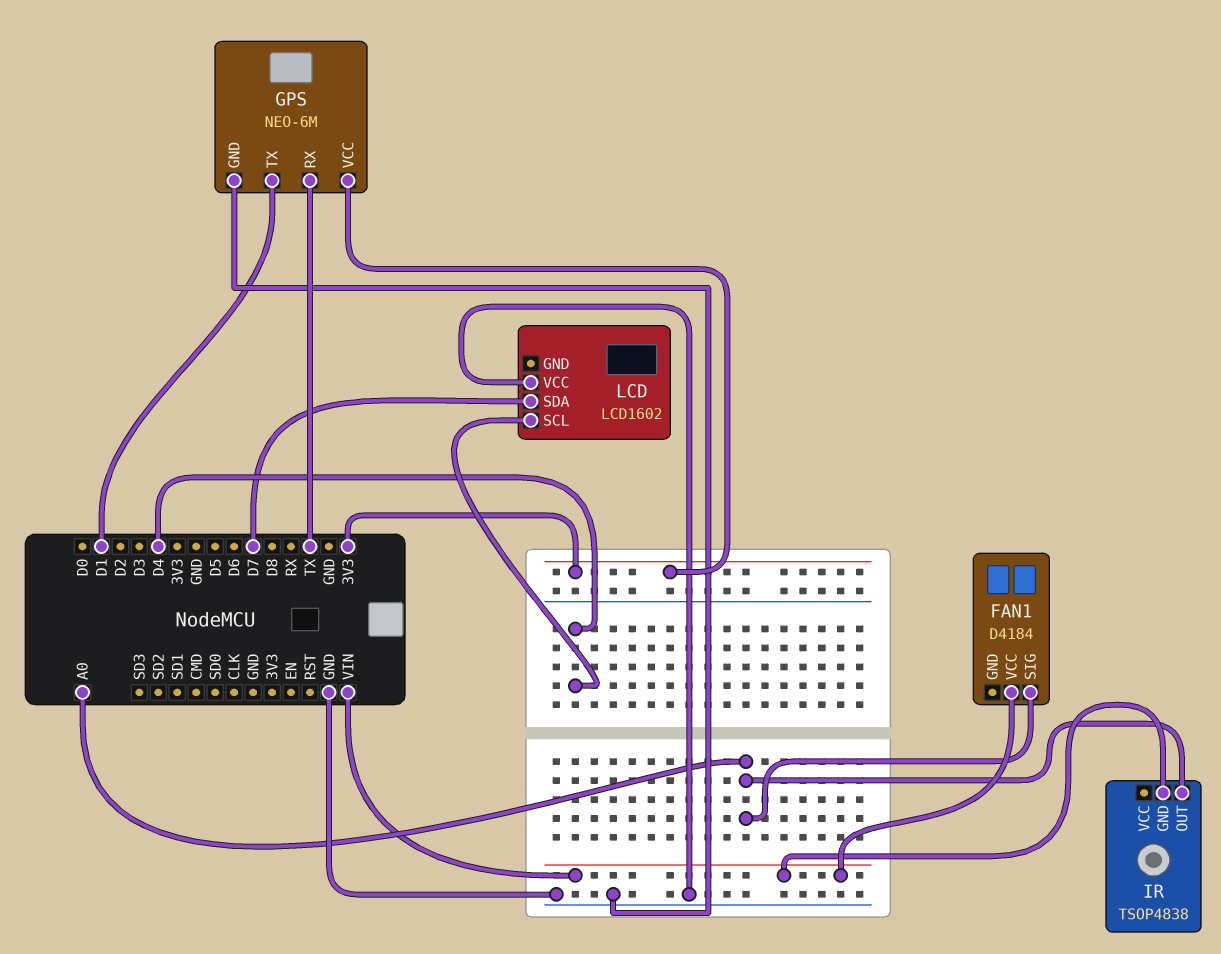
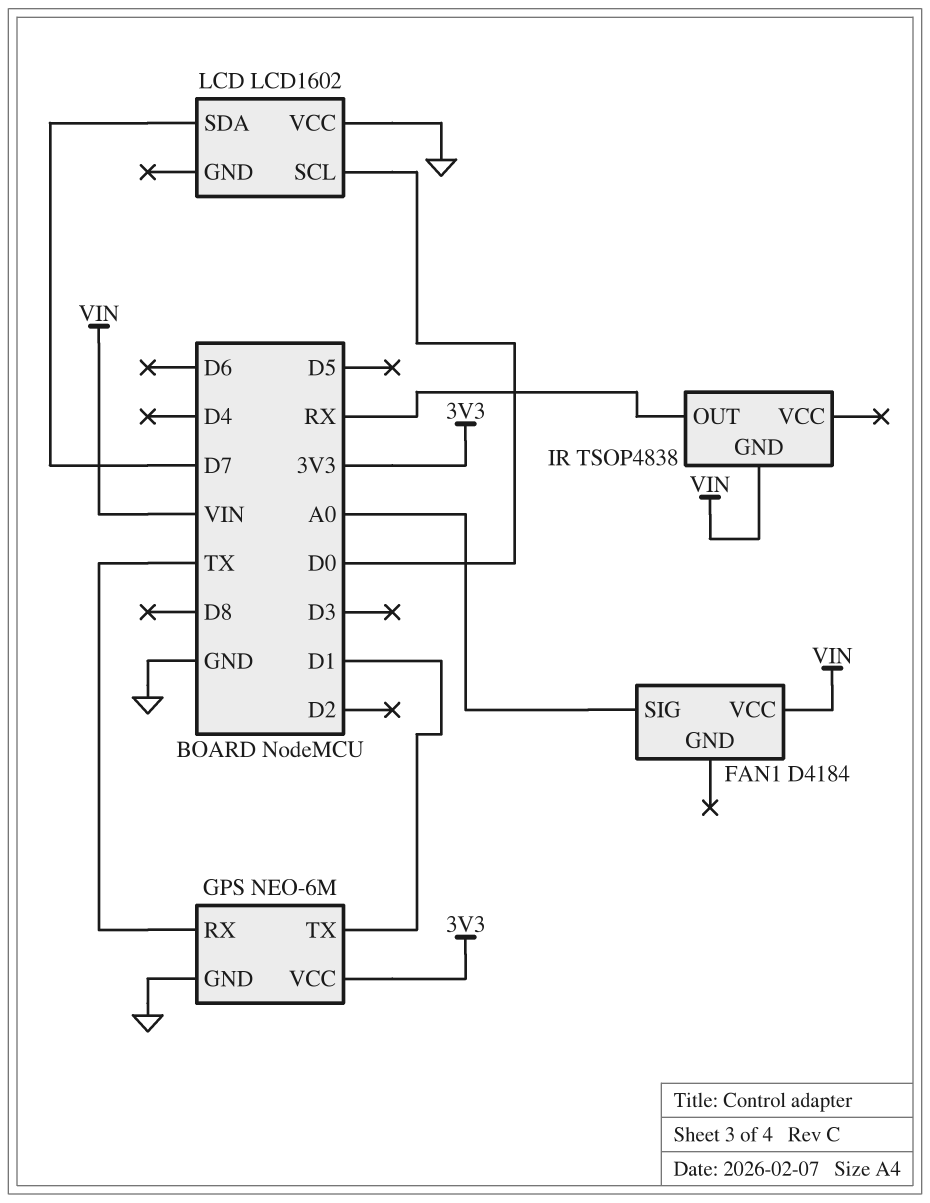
IR pin OUT: A0 -> RX
LCD pin SCL: D4 -> D0

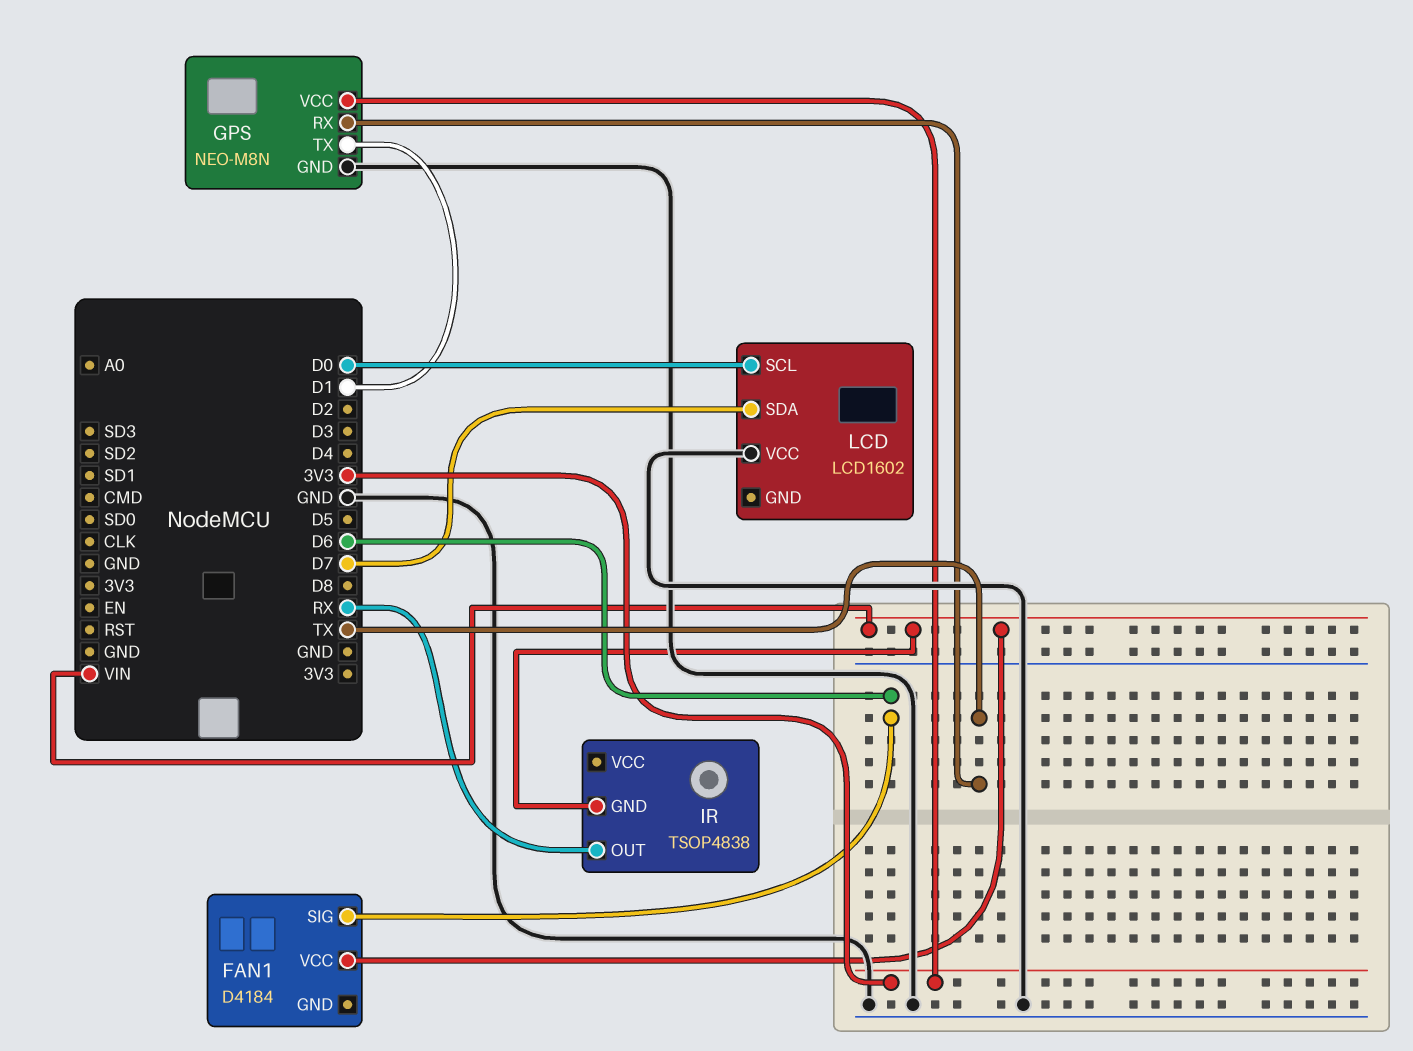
FAN1 pin SIG: A0 -> D6
GPS: NEO-6M -> NEO-M8N

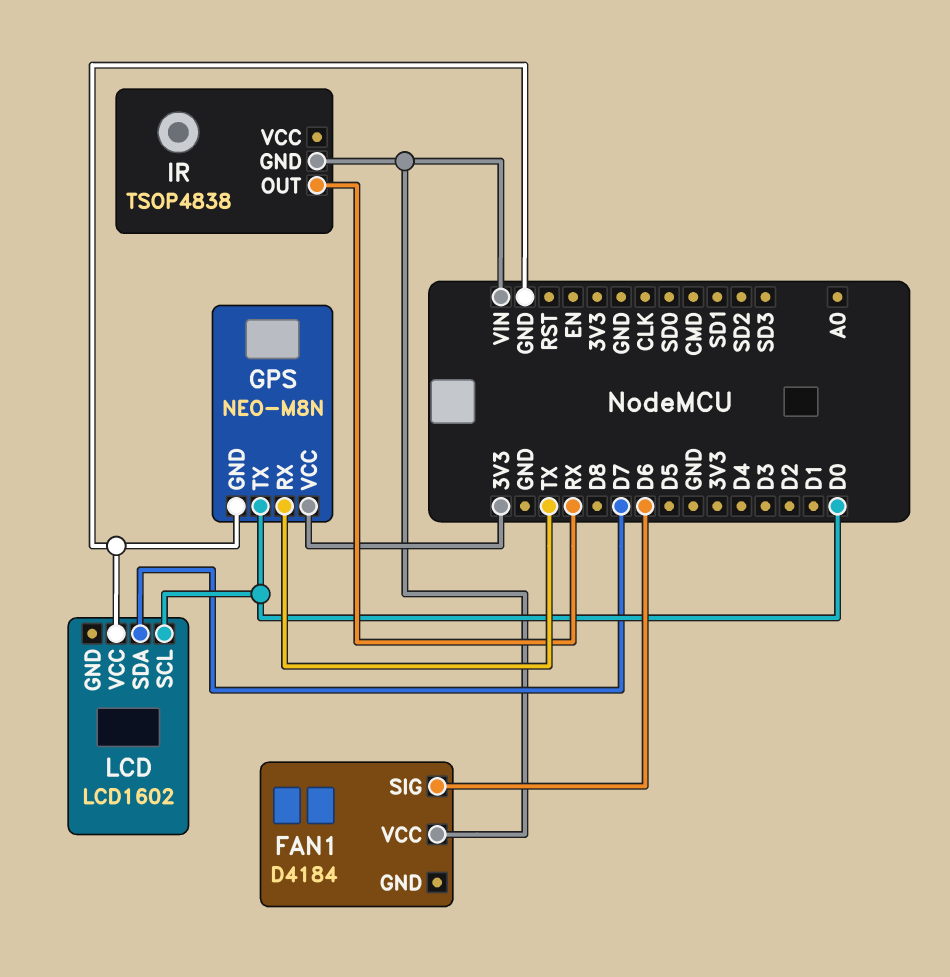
GPS pin TX: D1 -> D0

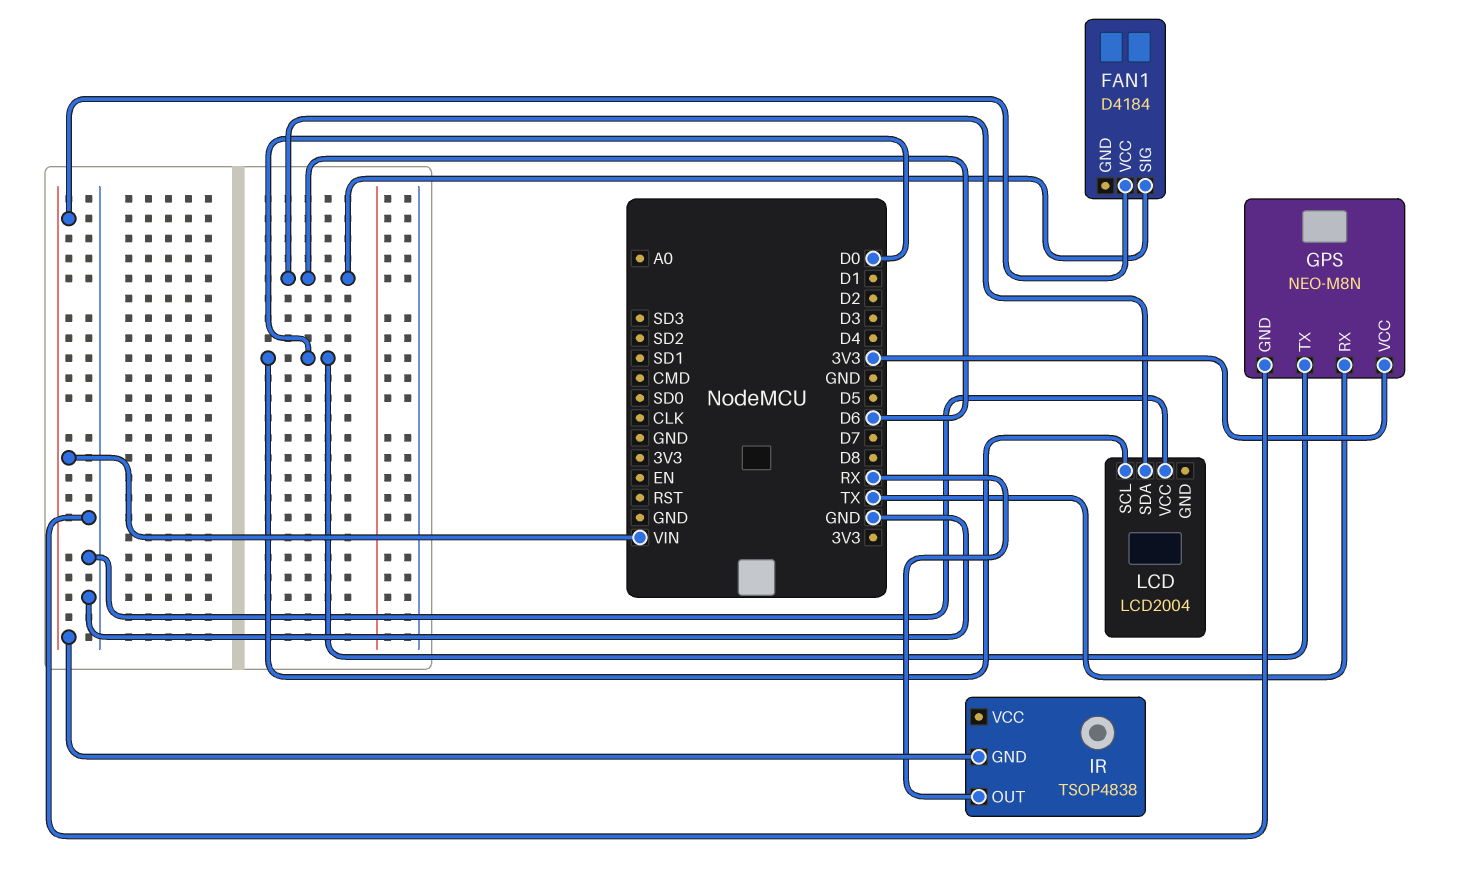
LCD: LCD1602 -> LCD2004
LCD pin SDA: D7 -> D6

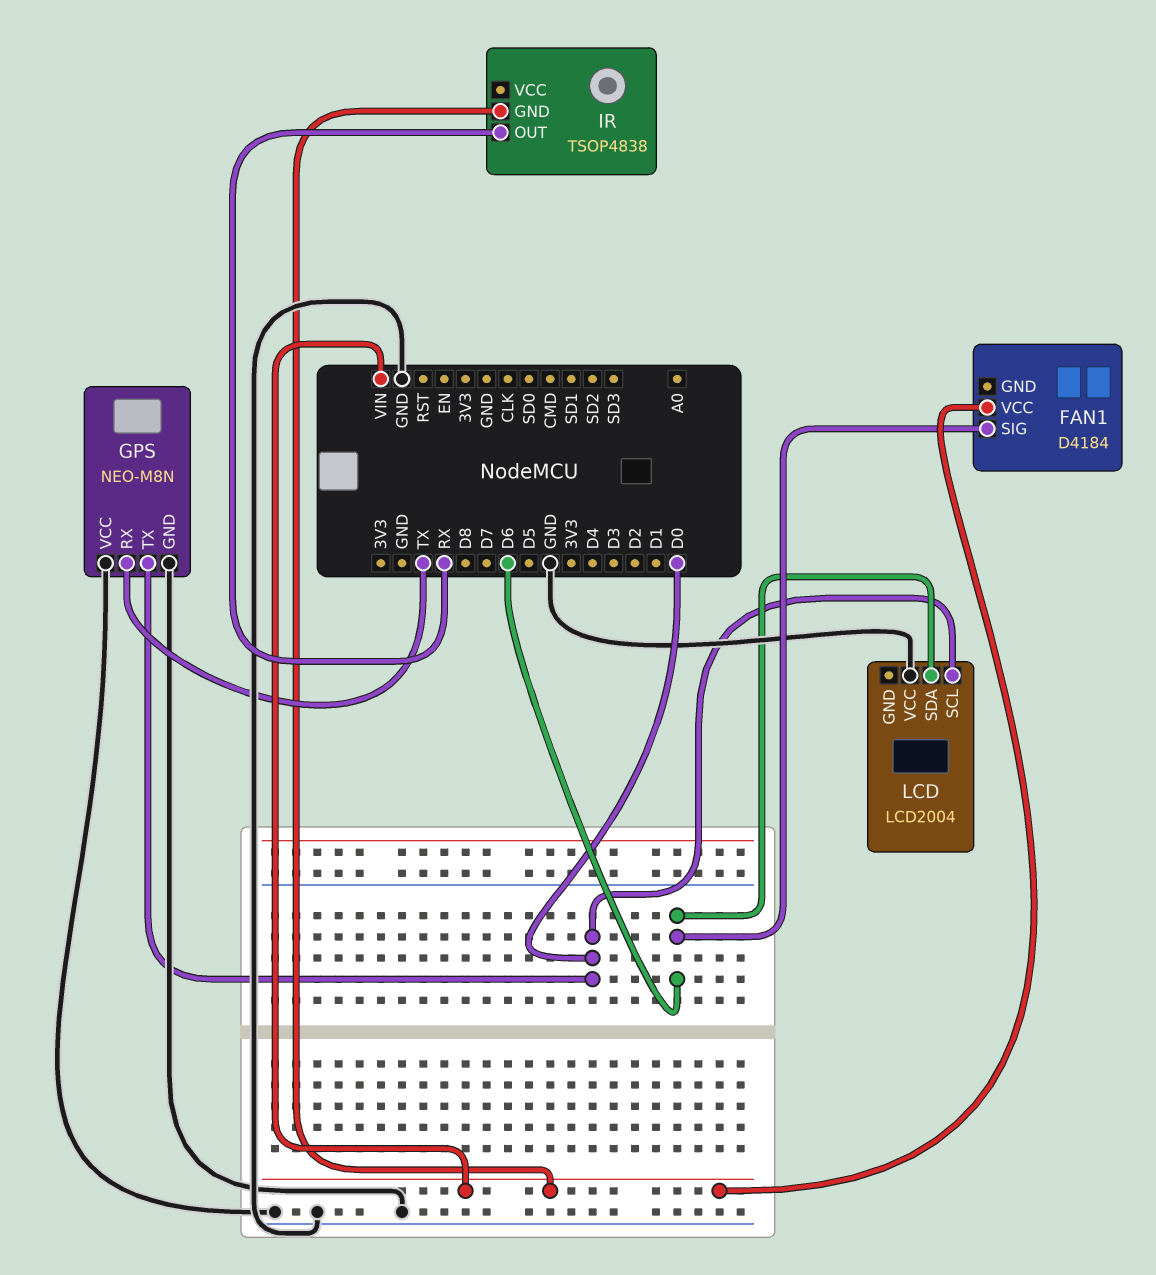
GPS pin VCC: 3V3 -> GND

